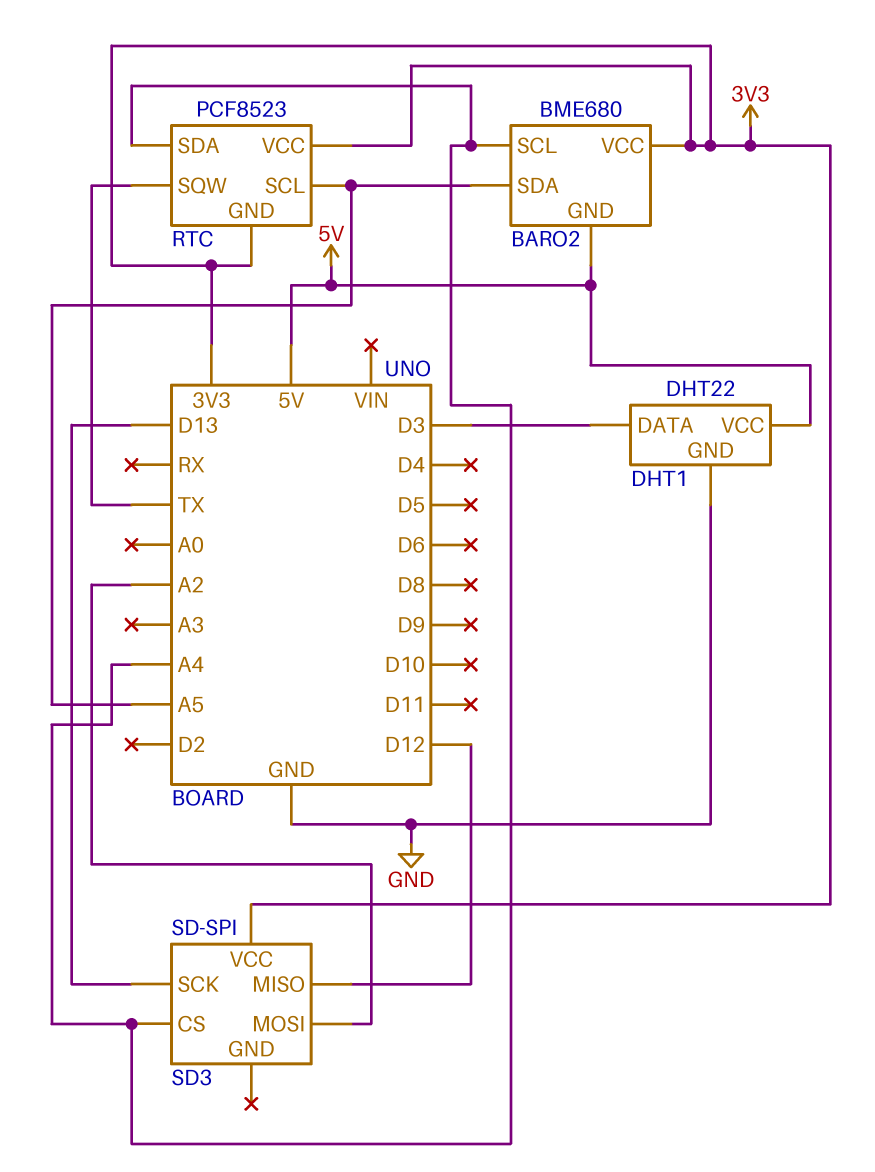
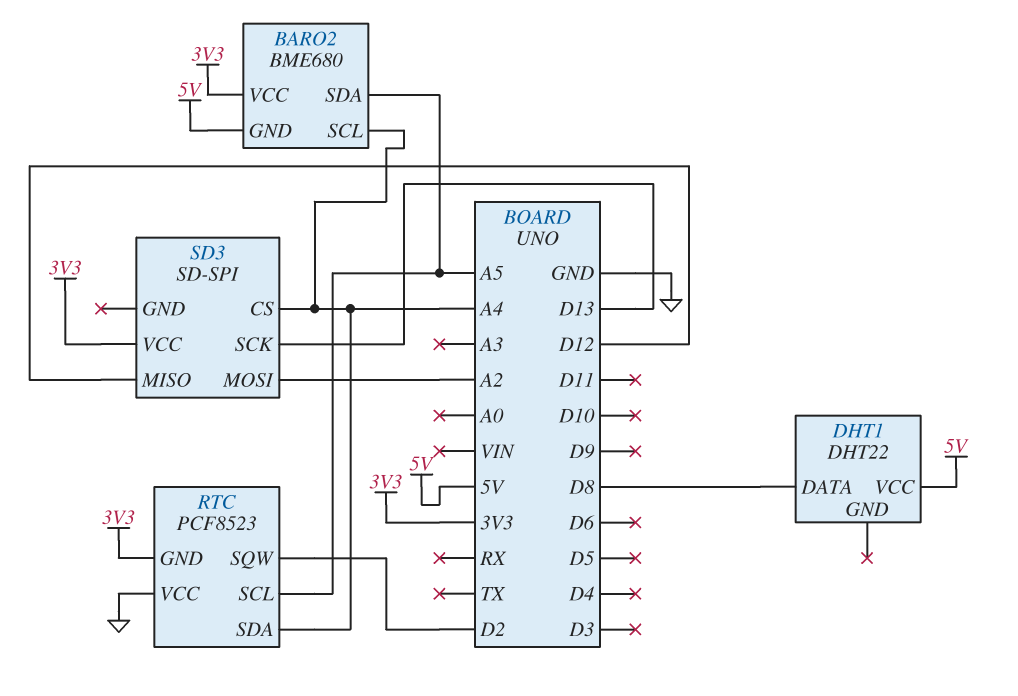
DHT1 pin DATA: D3 -> D8
DHT1 pin GND: GND -> none
RTC pin SQW: TX -> D2
RTC pin VCC: 3V3 -> GND

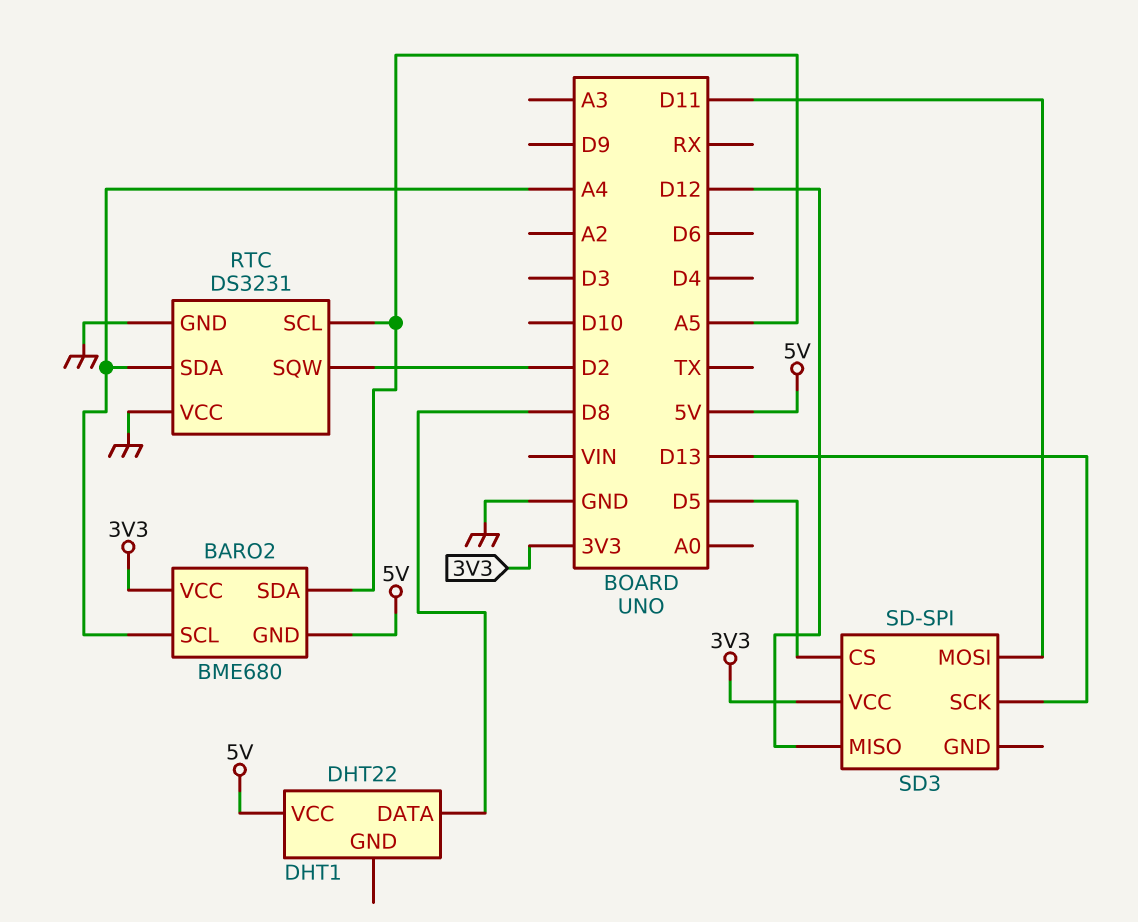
RTC: PCF8523 -> DS3231
RTC pin GND: 3V3 -> GND
SD3 pin CS: A4 -> D5
SD3 pin MOSI: A2 -> D11

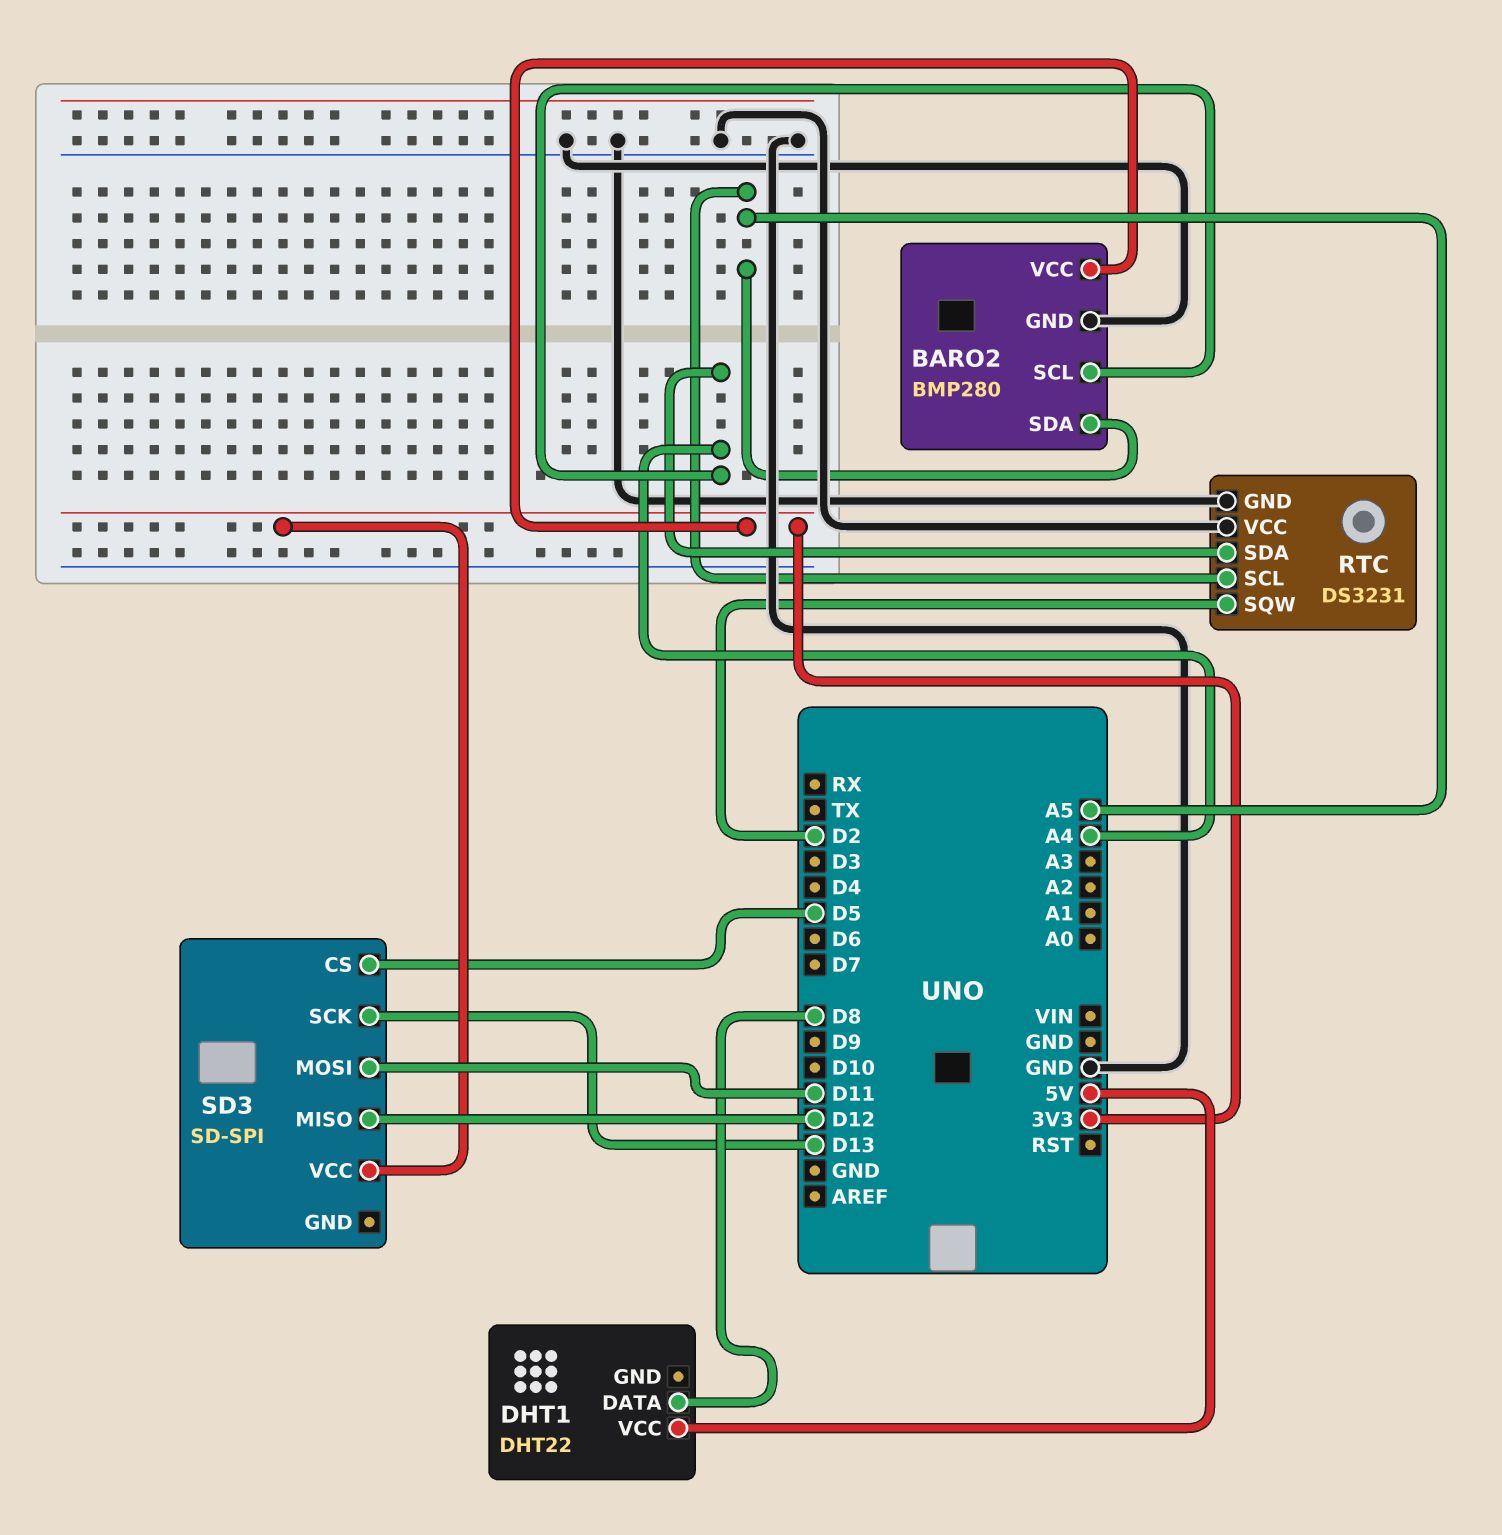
BARO2: BME680 -> BMP280
BARO2 pin GND: 5V -> GND

